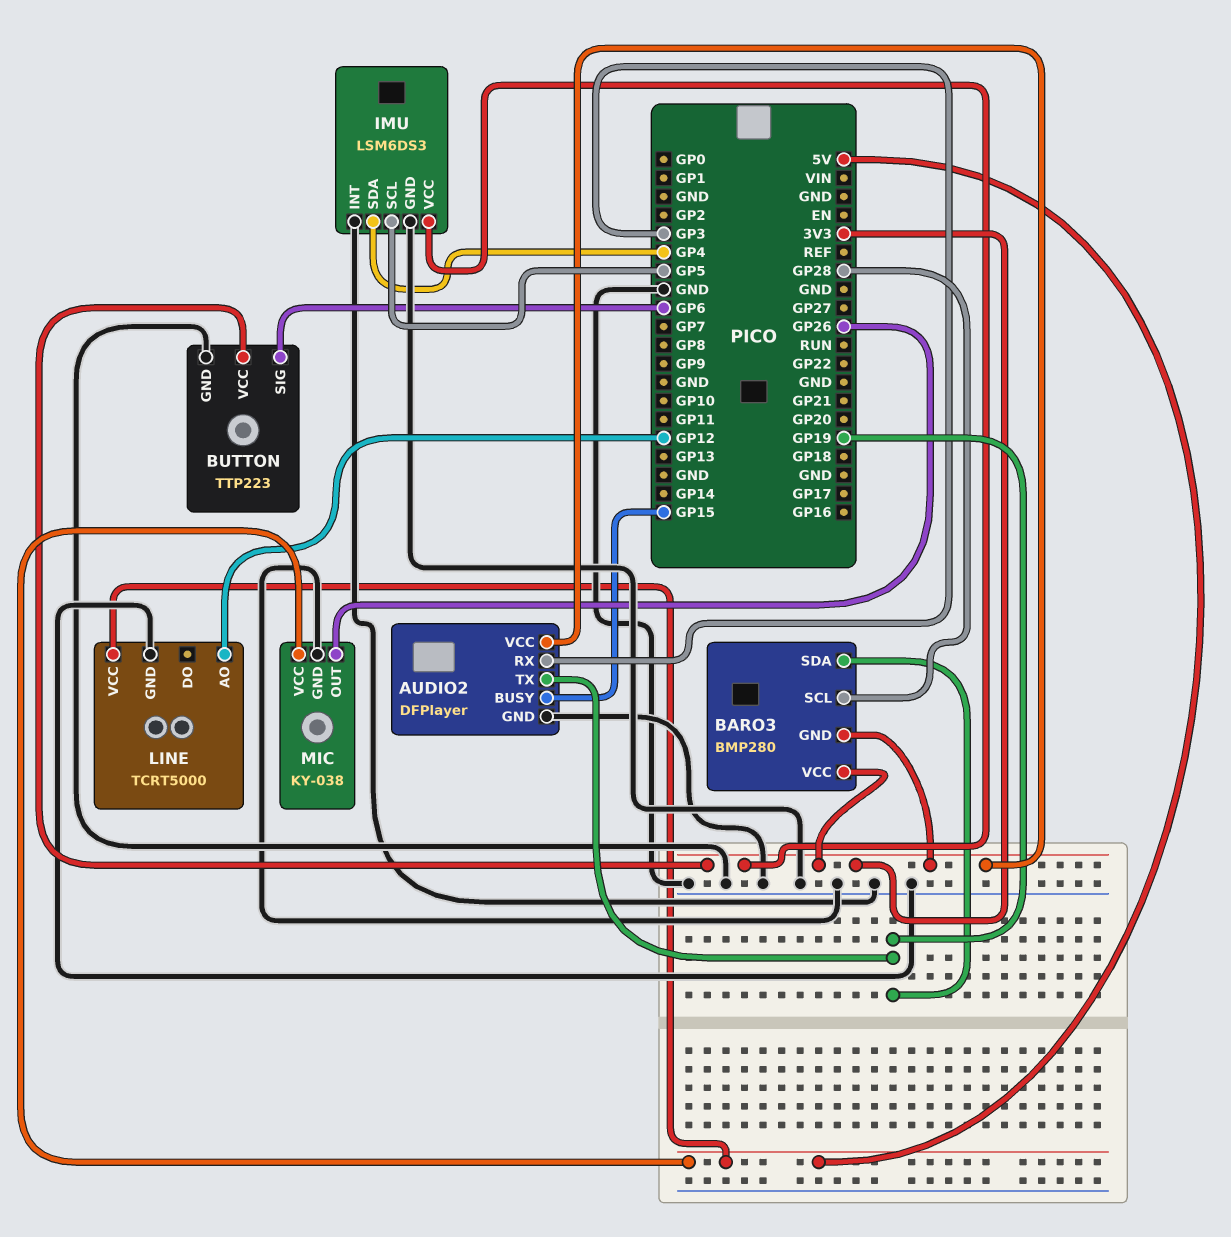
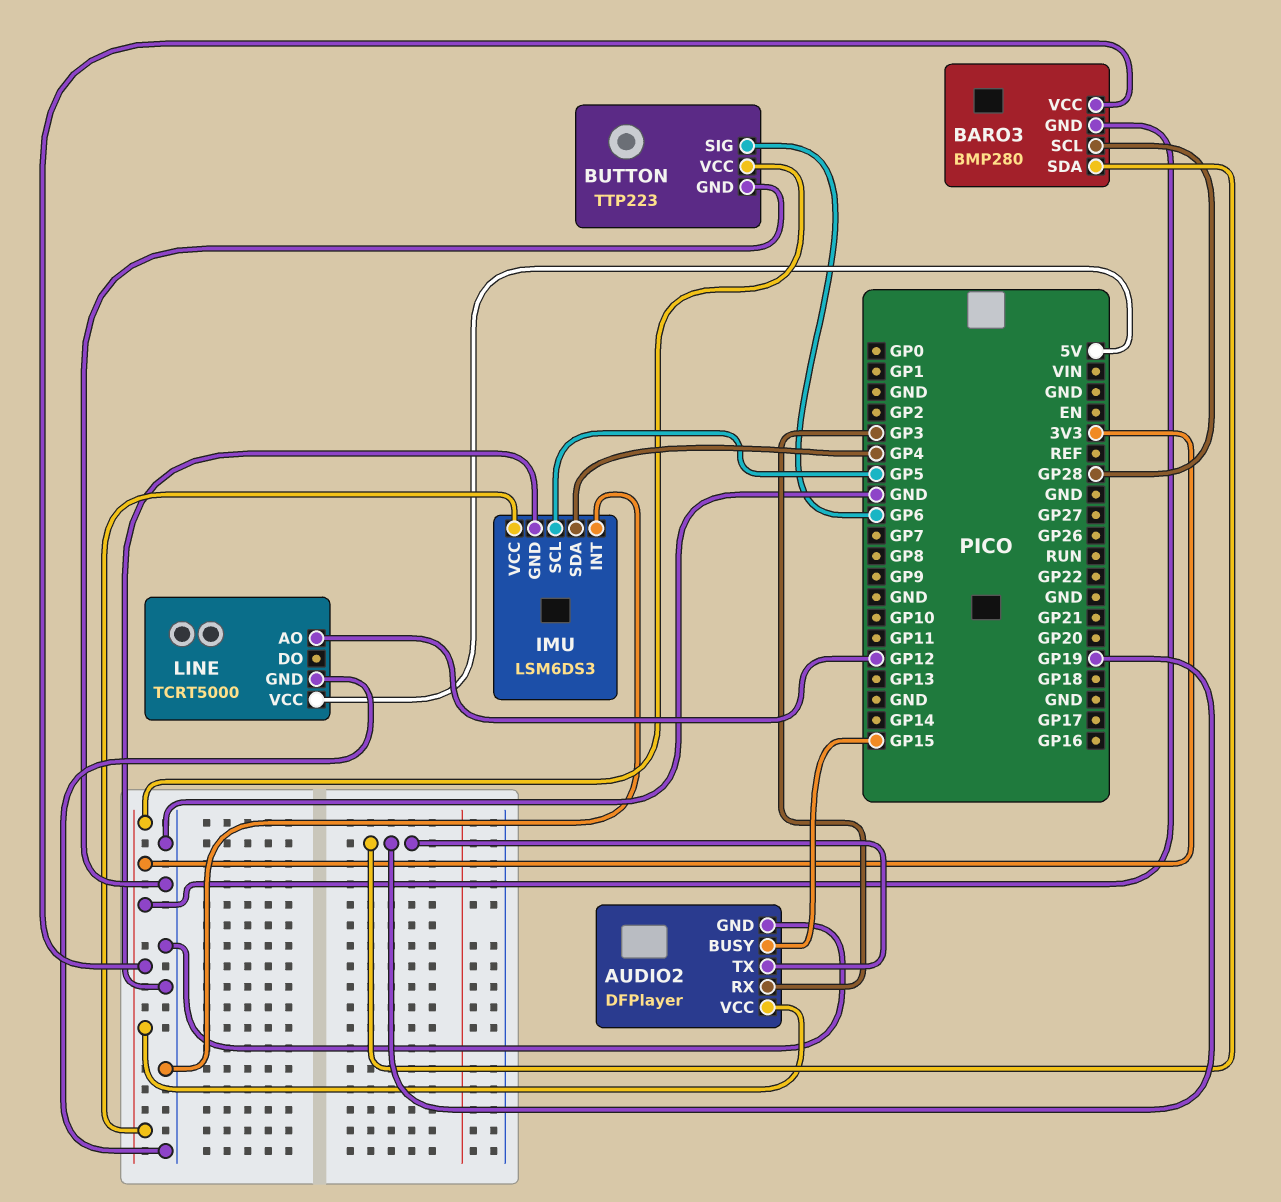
MIC: KY-038 -> none
MIC pin GND: GND -> none
MIC pin OUT: GP26 -> none
MIC pin VCC: 5V -> none

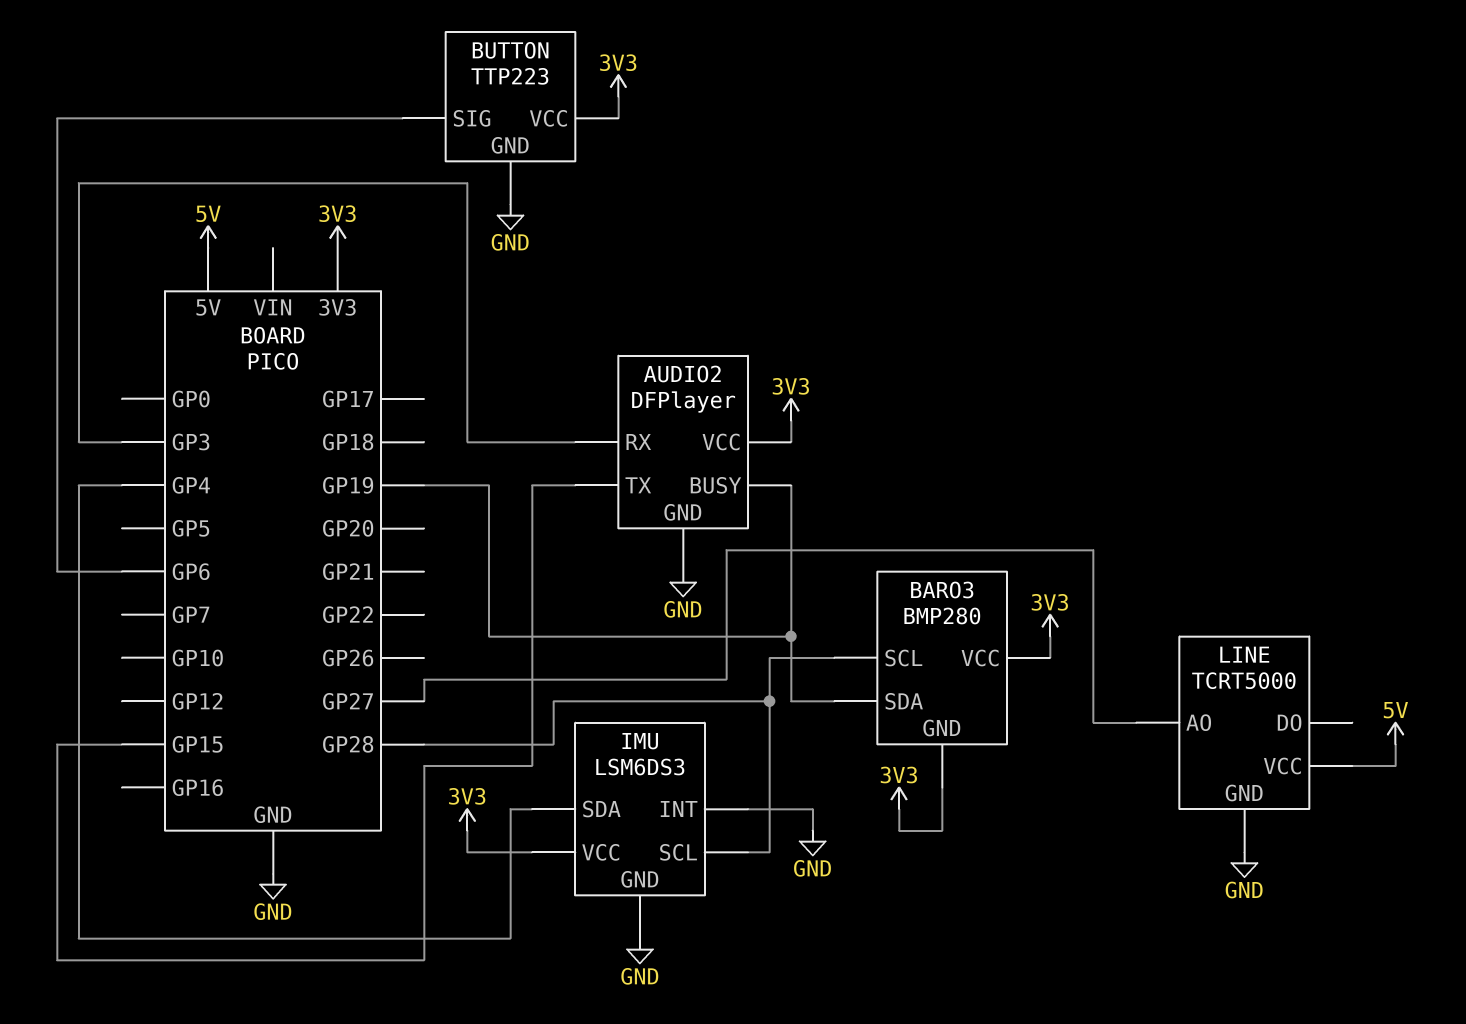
AUDIO2 pin BUSY: GP15 -> GP19
AUDIO2 pin TX: GP19 -> GP15
IMU pin SCL: GP5 -> GP28
LINE pin AO: GP12 -> GP27

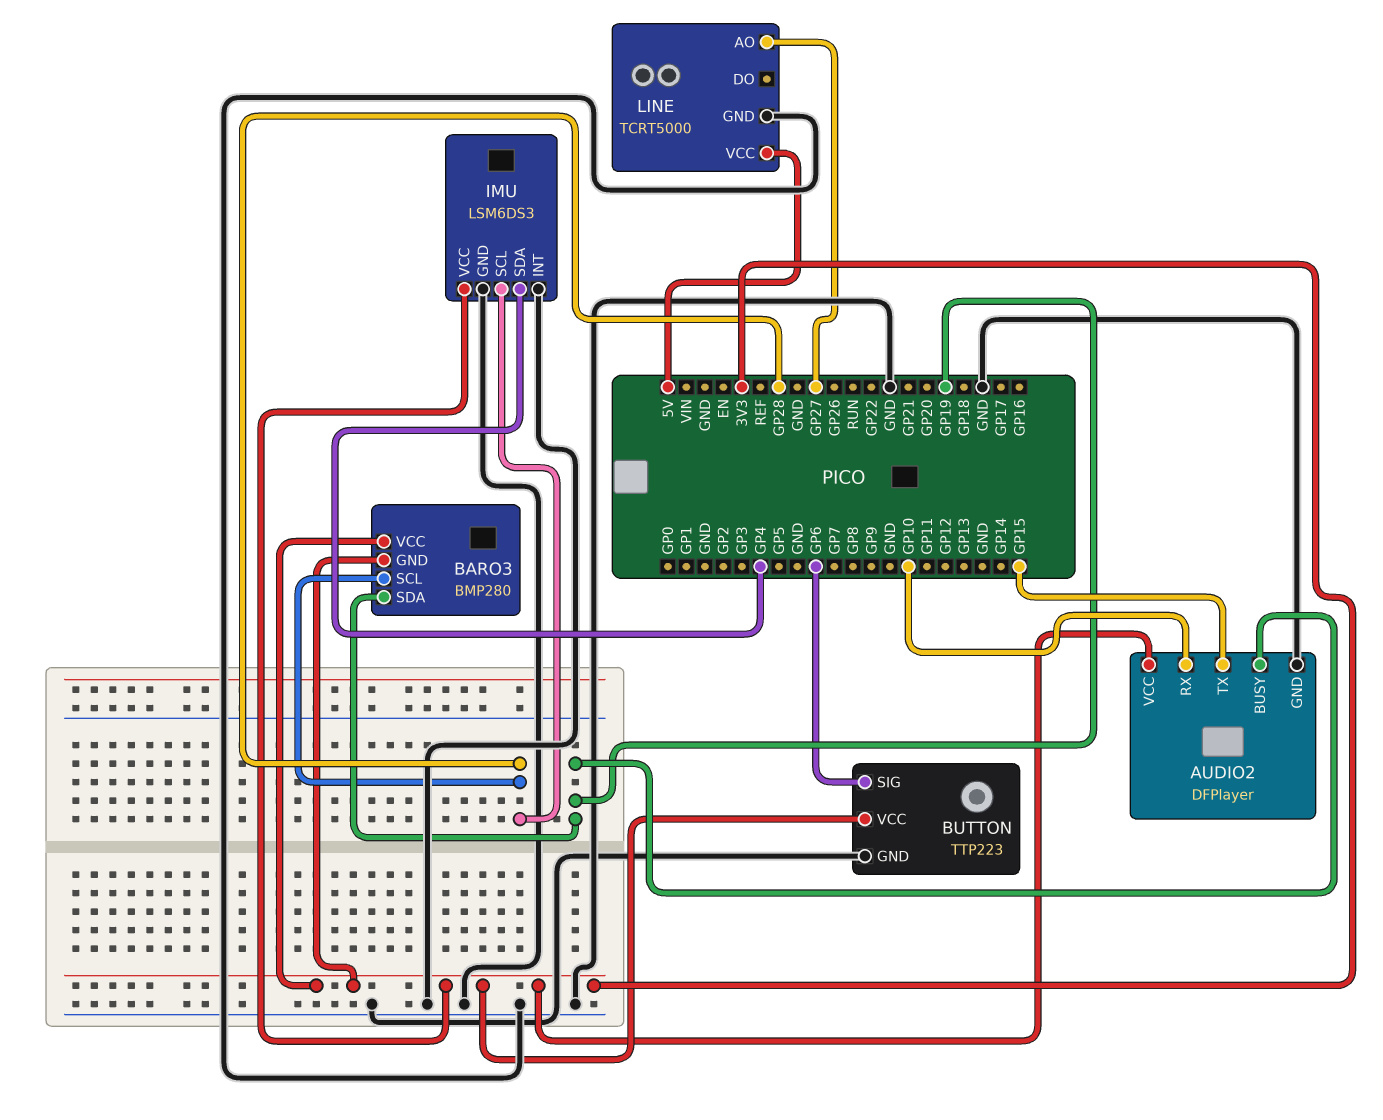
AUDIO2 pin RX: GP3 -> GP10

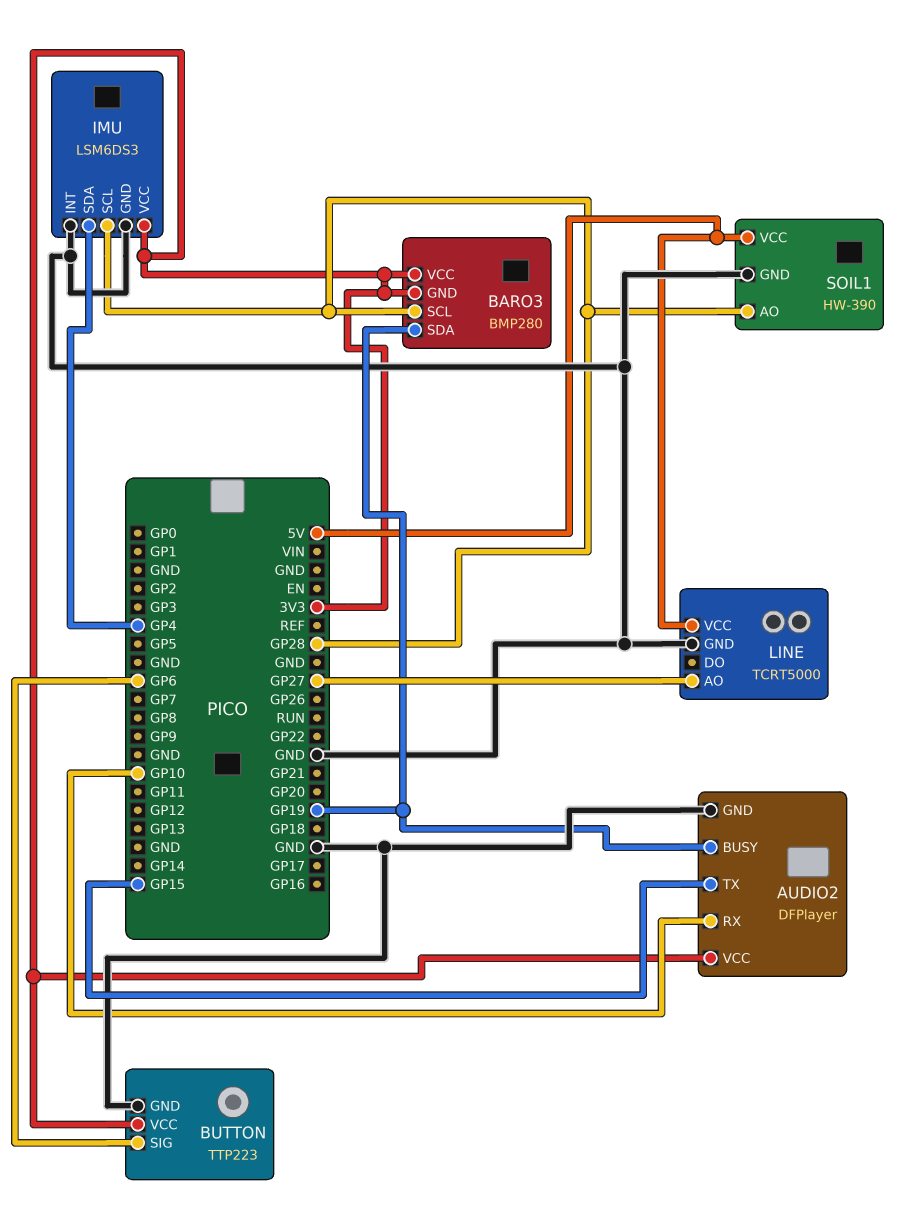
SOIL1: none -> HW-390
SOIL1 pin AO: none -> GP28
SOIL1 pin GND: none -> GND
SOIL1 pin VCC: none -> 5V

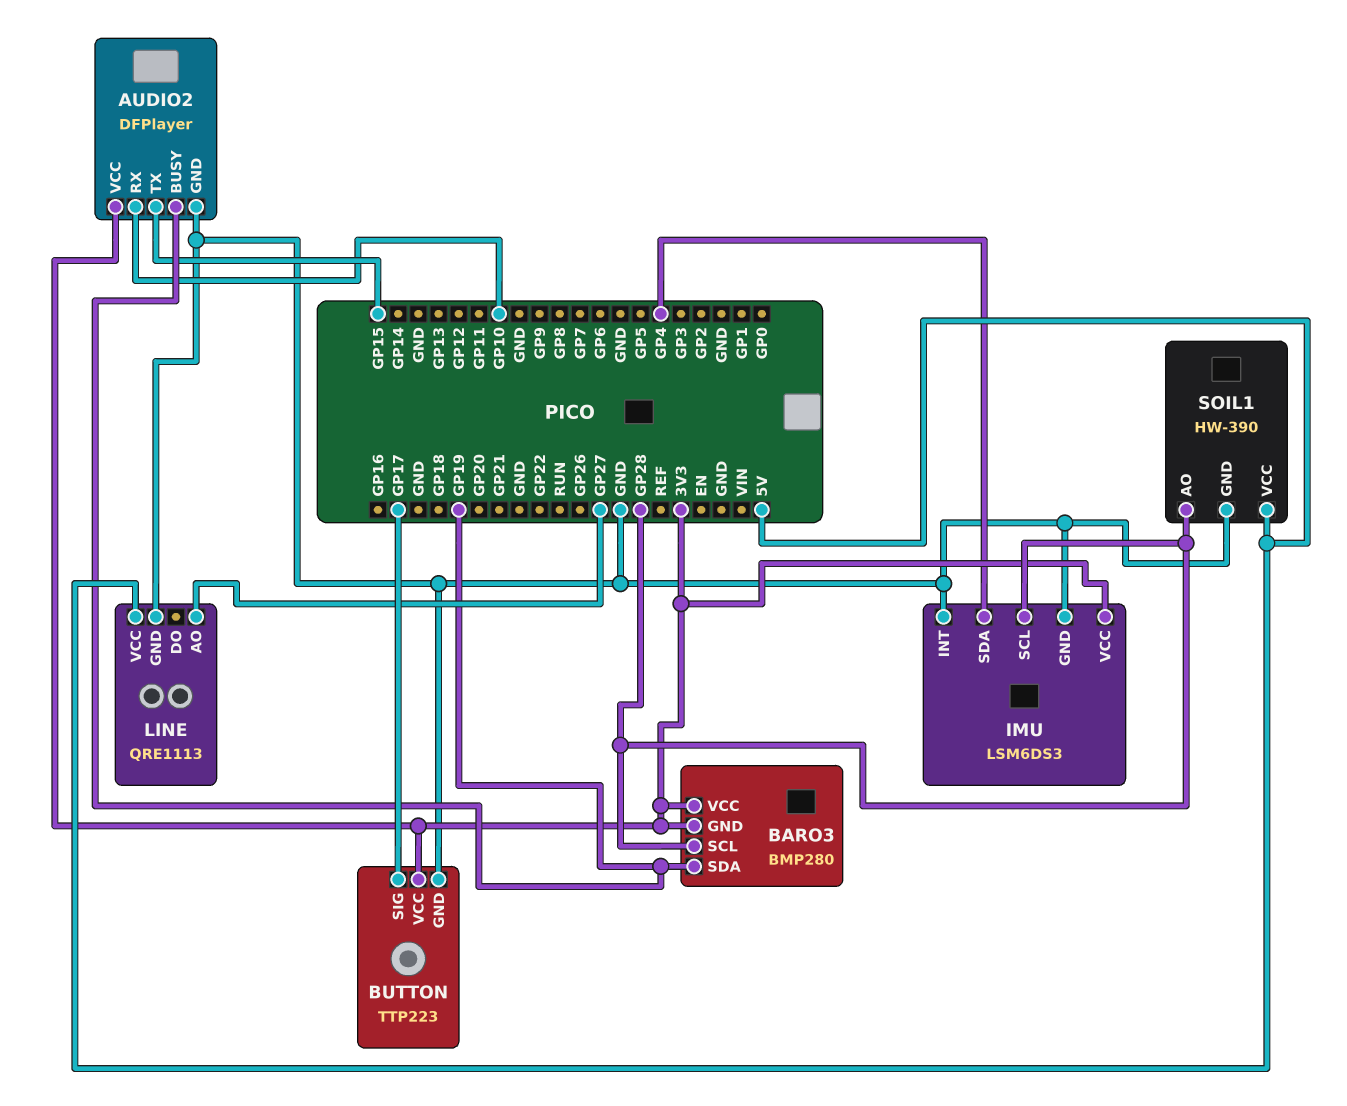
BUTTON pin SIG: GP6 -> GP17
LINE: TCRT5000 -> QRE1113

